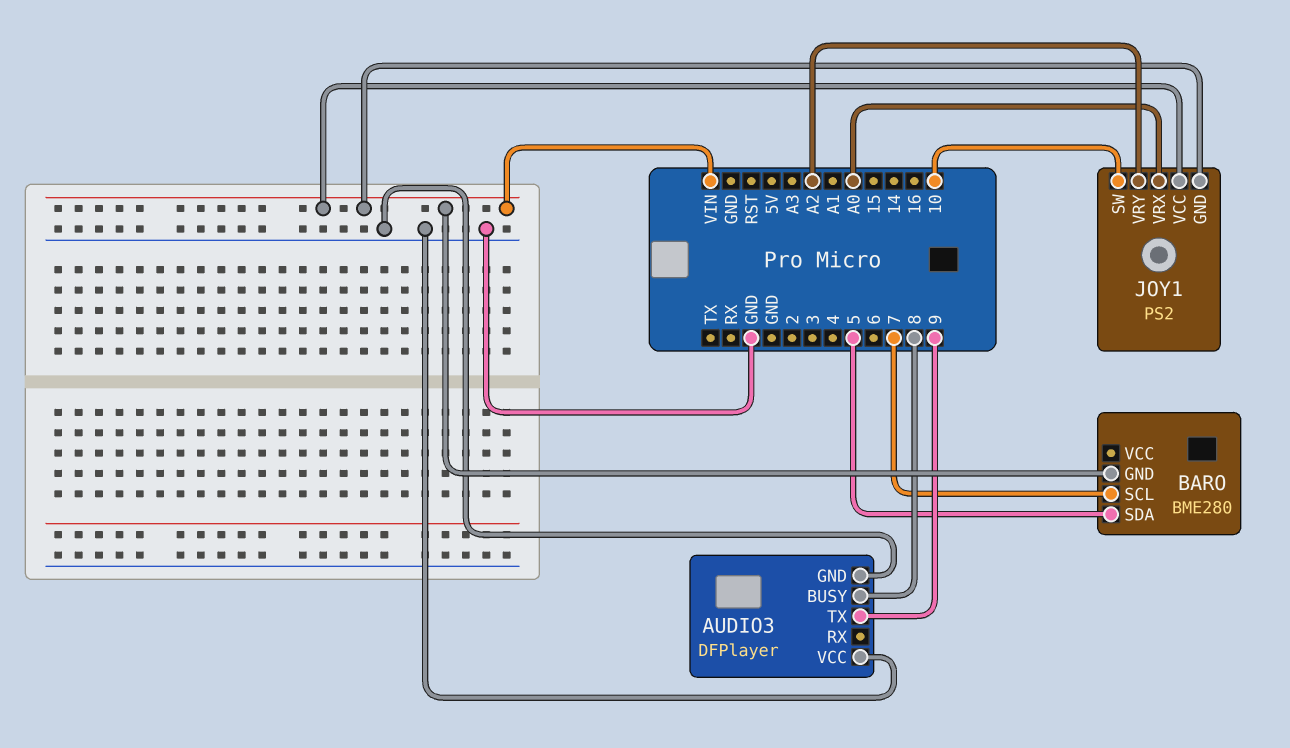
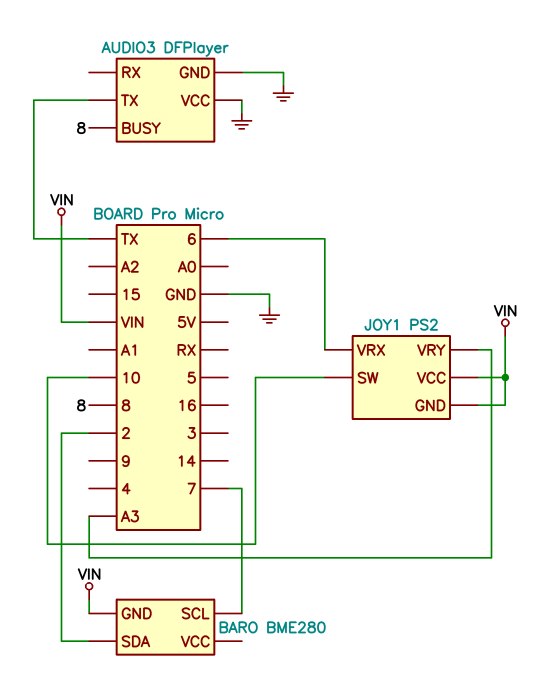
AUDIO3 pin TX: 9 -> TX
BARO pin SDA: 5 -> 2
JOY1 pin VRX: A0 -> 6
JOY1 pin VRY: A2 -> A3

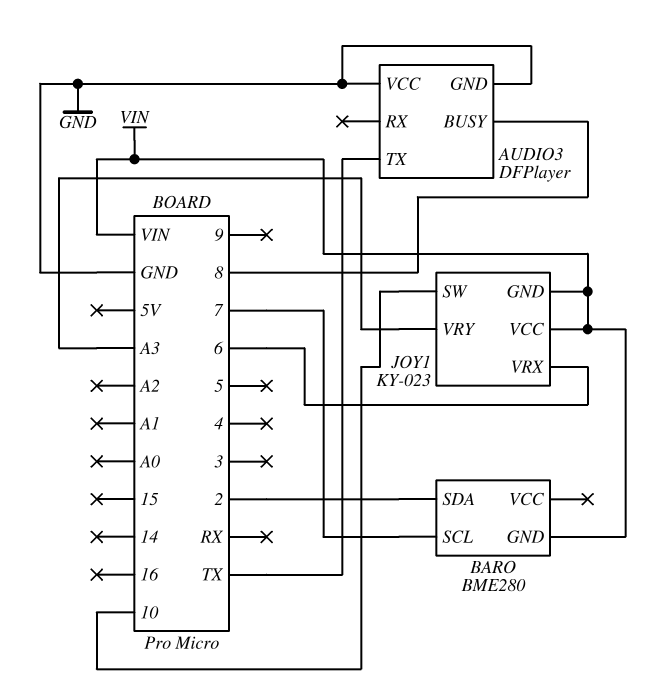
JOY1: PS2 -> KY-023

